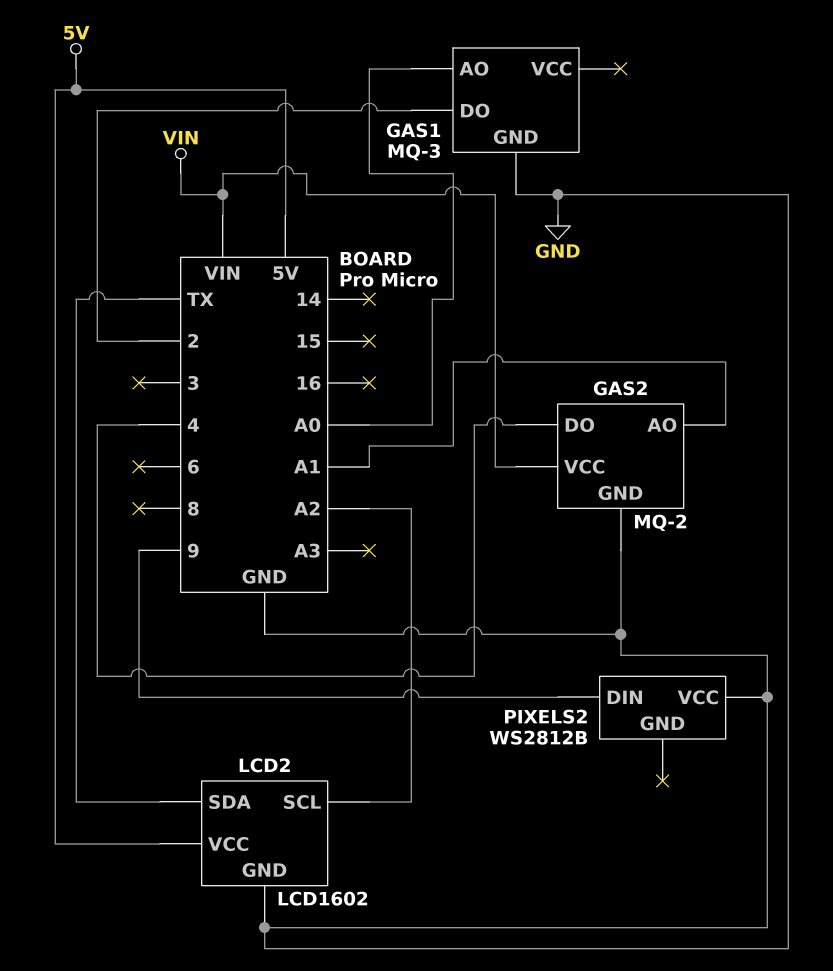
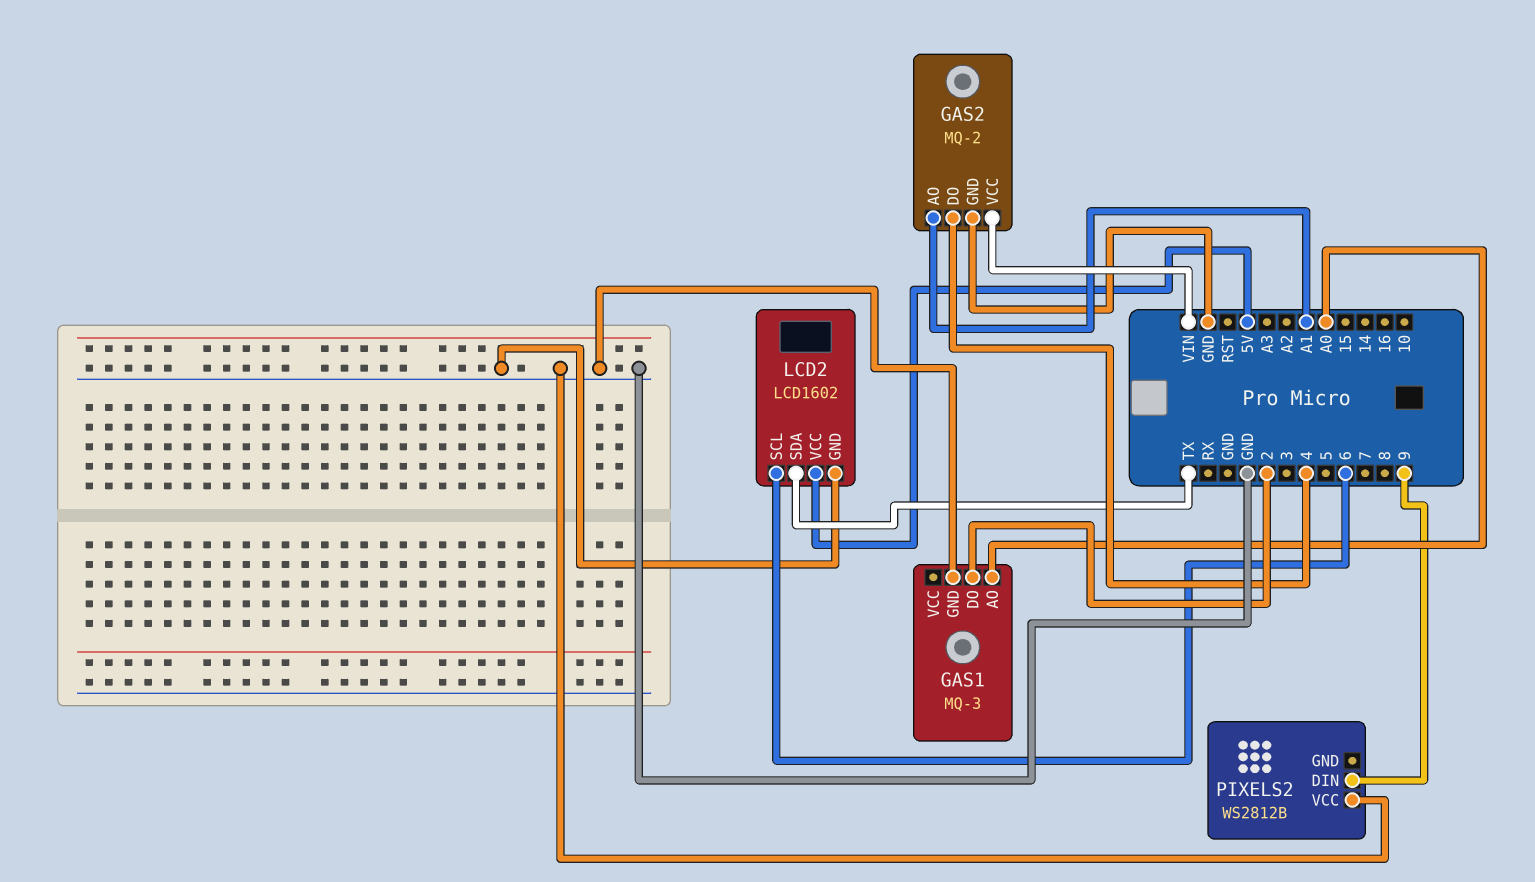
LCD2 pin SCL: A2 -> 6

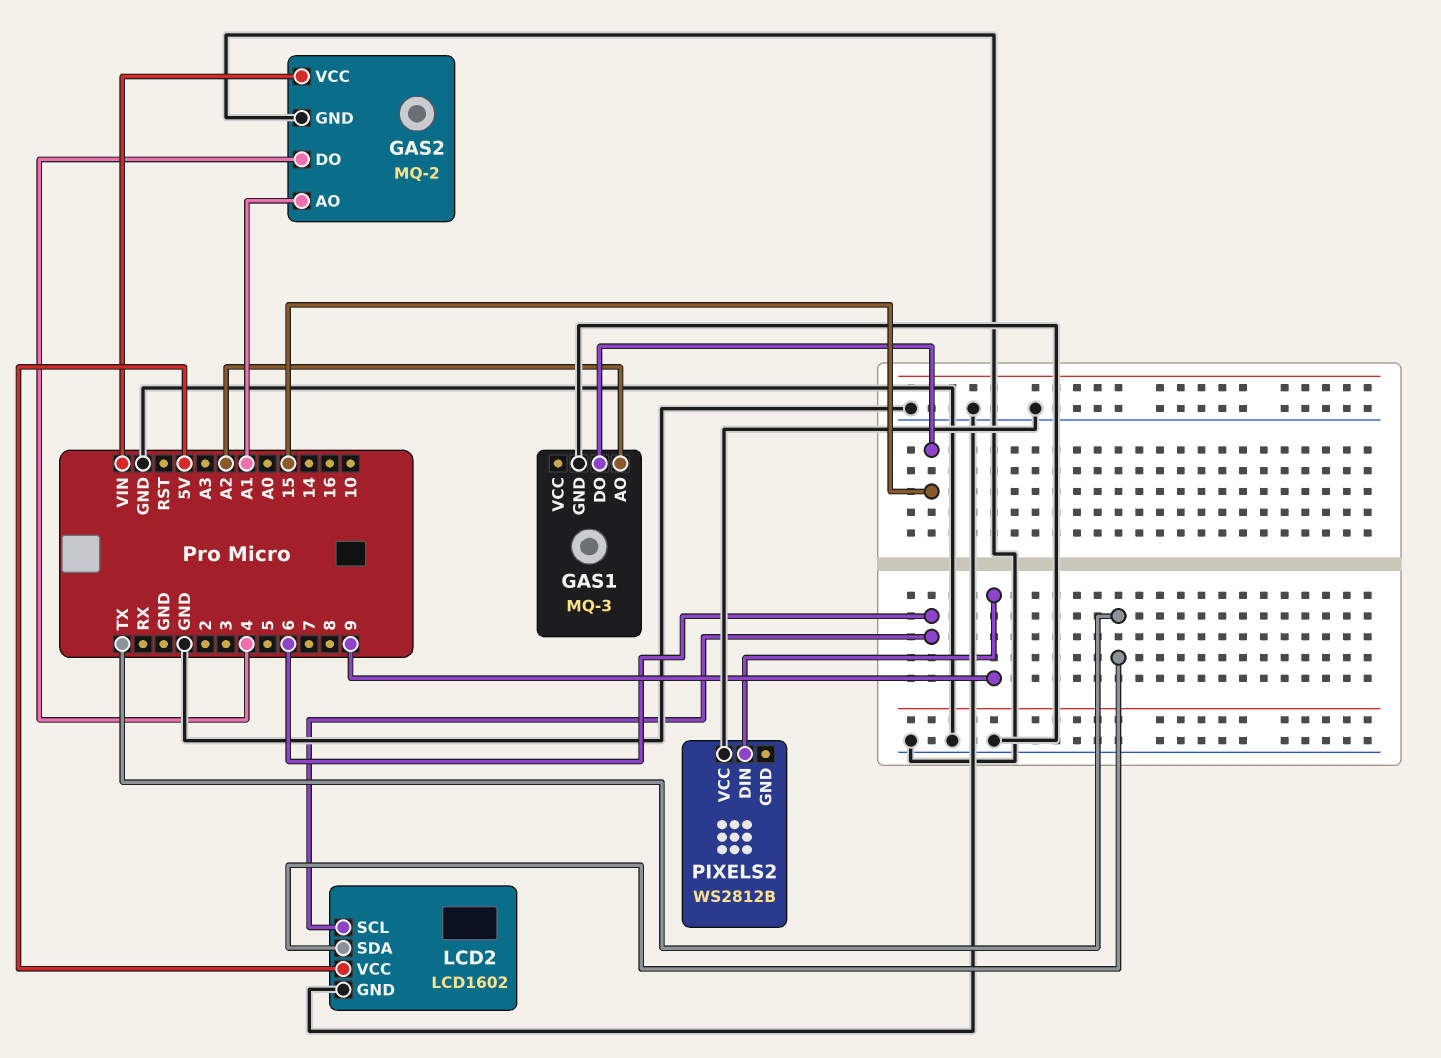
GAS1 pin AO: A0 -> A2
GAS1 pin DO: 2 -> 15

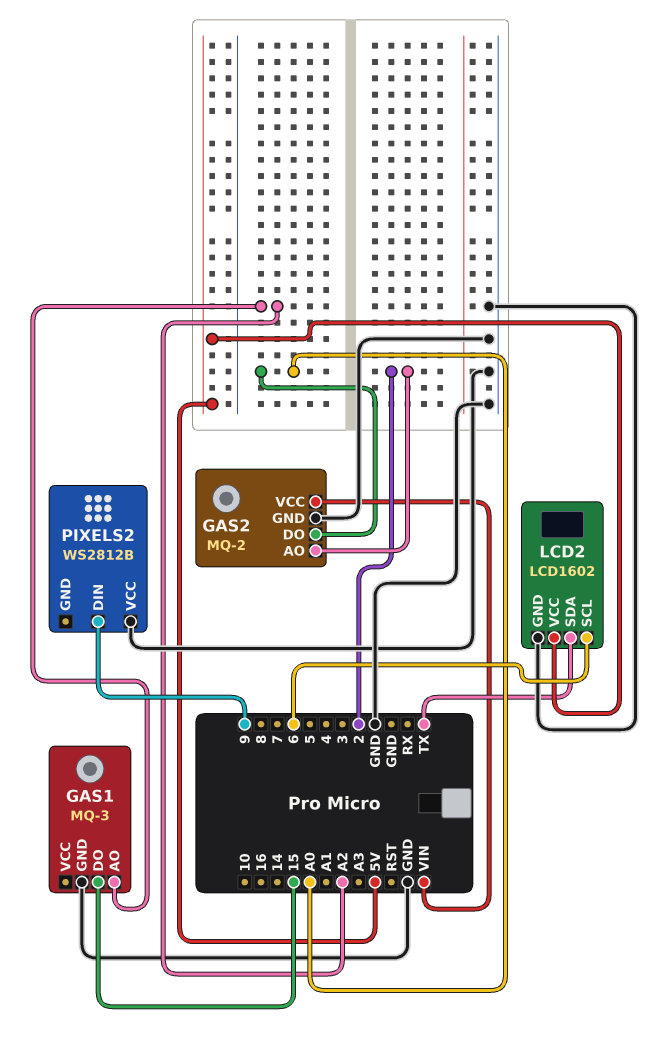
GAS2 pin AO: A1 -> 2
GAS2 pin DO: 4 -> A0

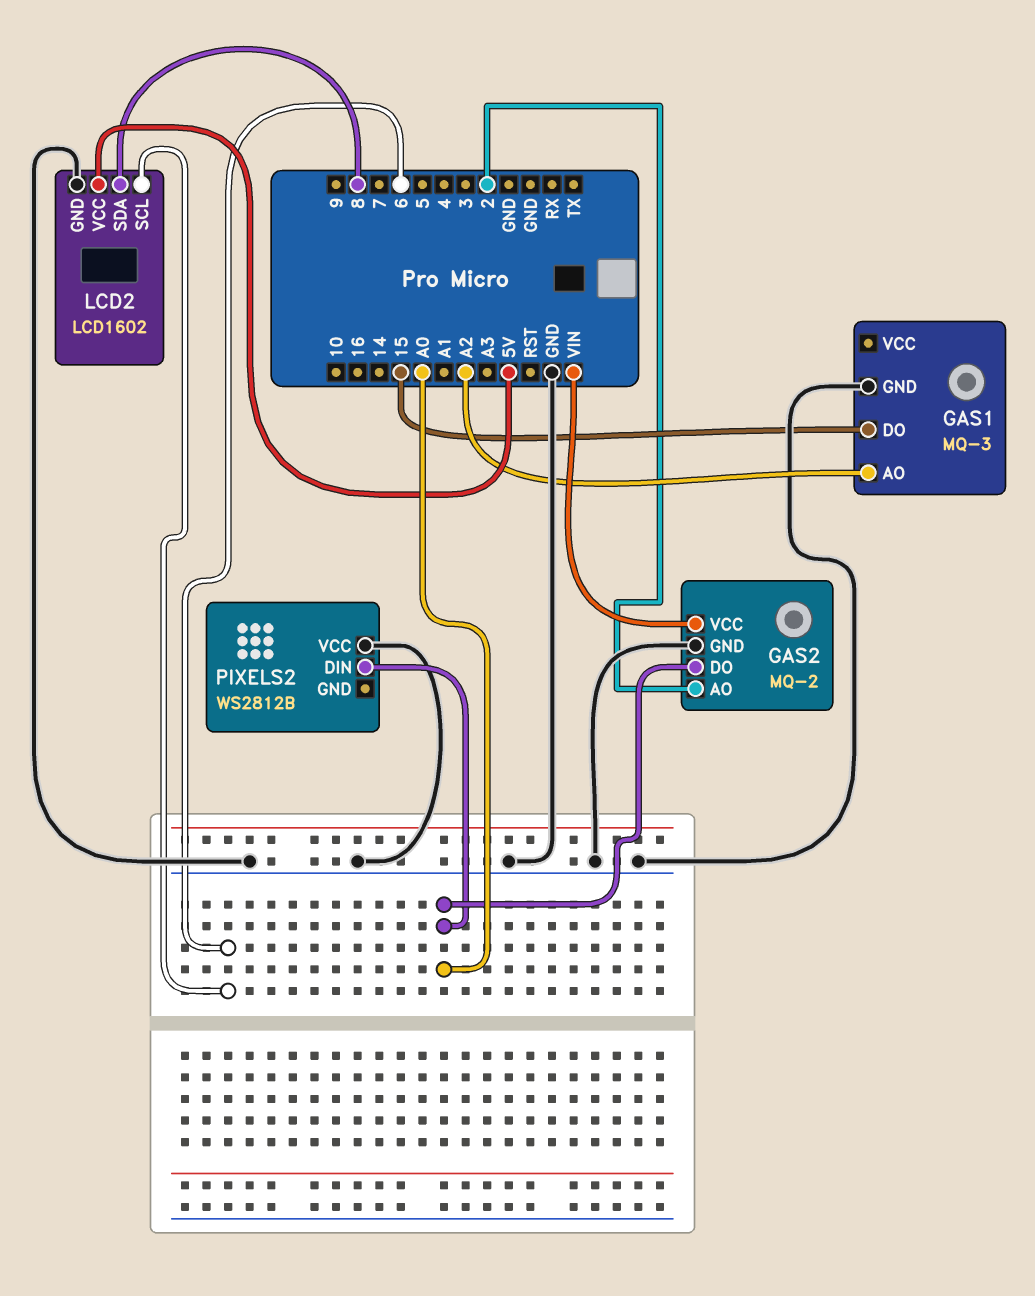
LCD2 pin SDA: TX -> 8
PIXELS2 pin DIN: 9 -> A0

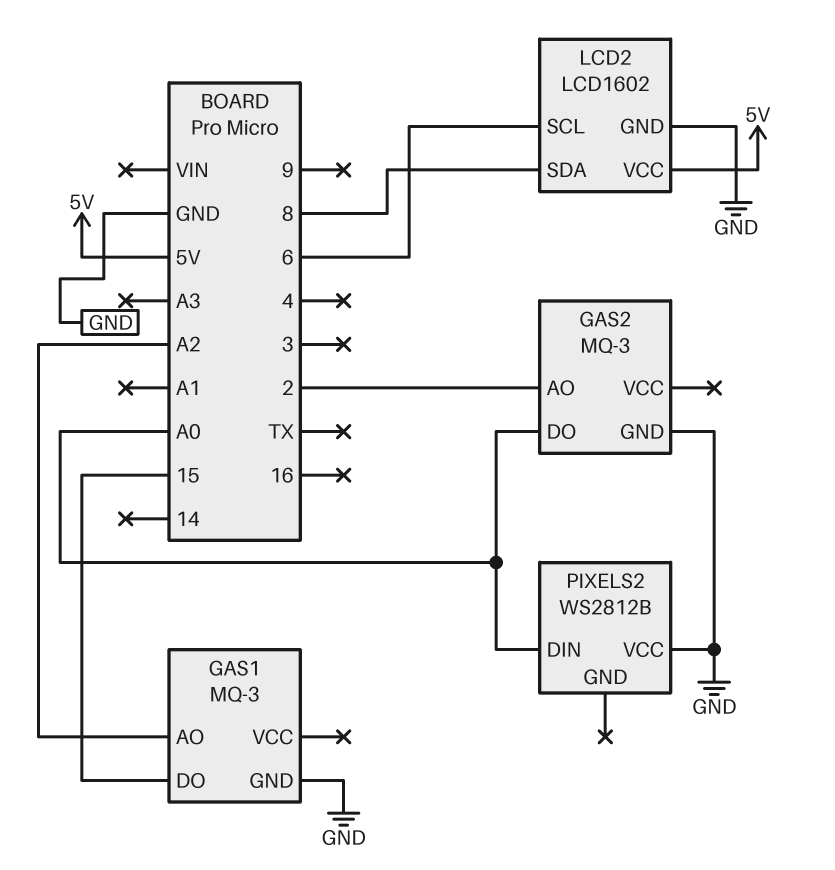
GAS2: MQ-2 -> MQ-3
GAS2 pin VCC: VIN -> none

